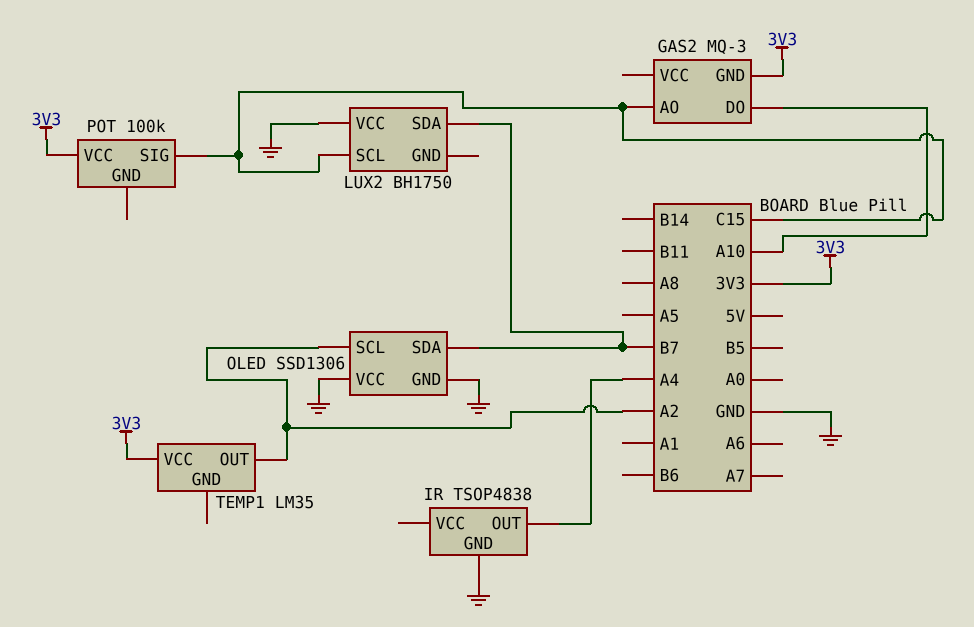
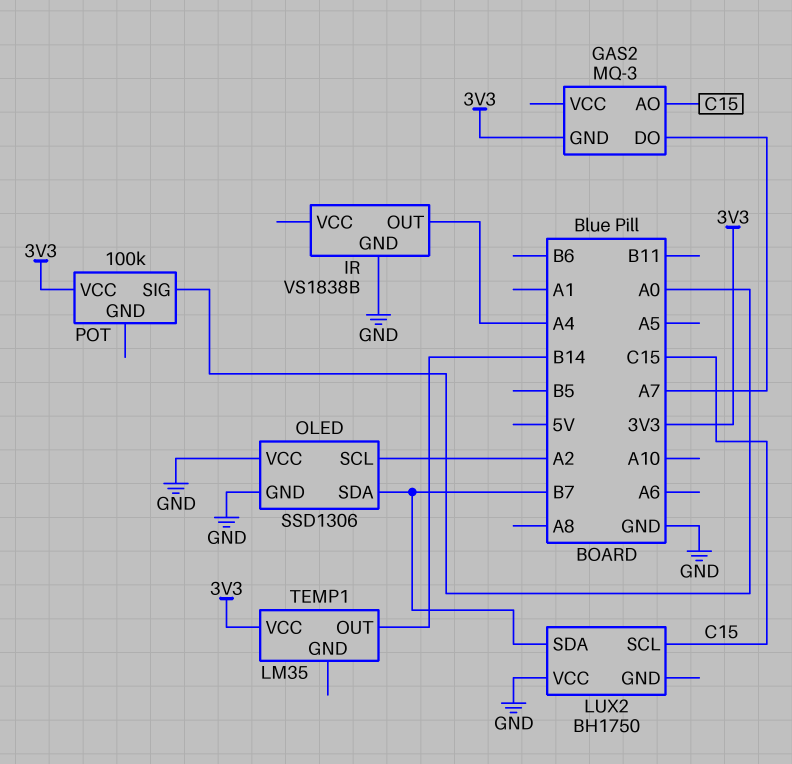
GAS2 pin DO: A10 -> A7
IR: TSOP4838 -> VS1838B
POT pin SIG: C15 -> A0
TEMP1 pin OUT: A2 -> B14

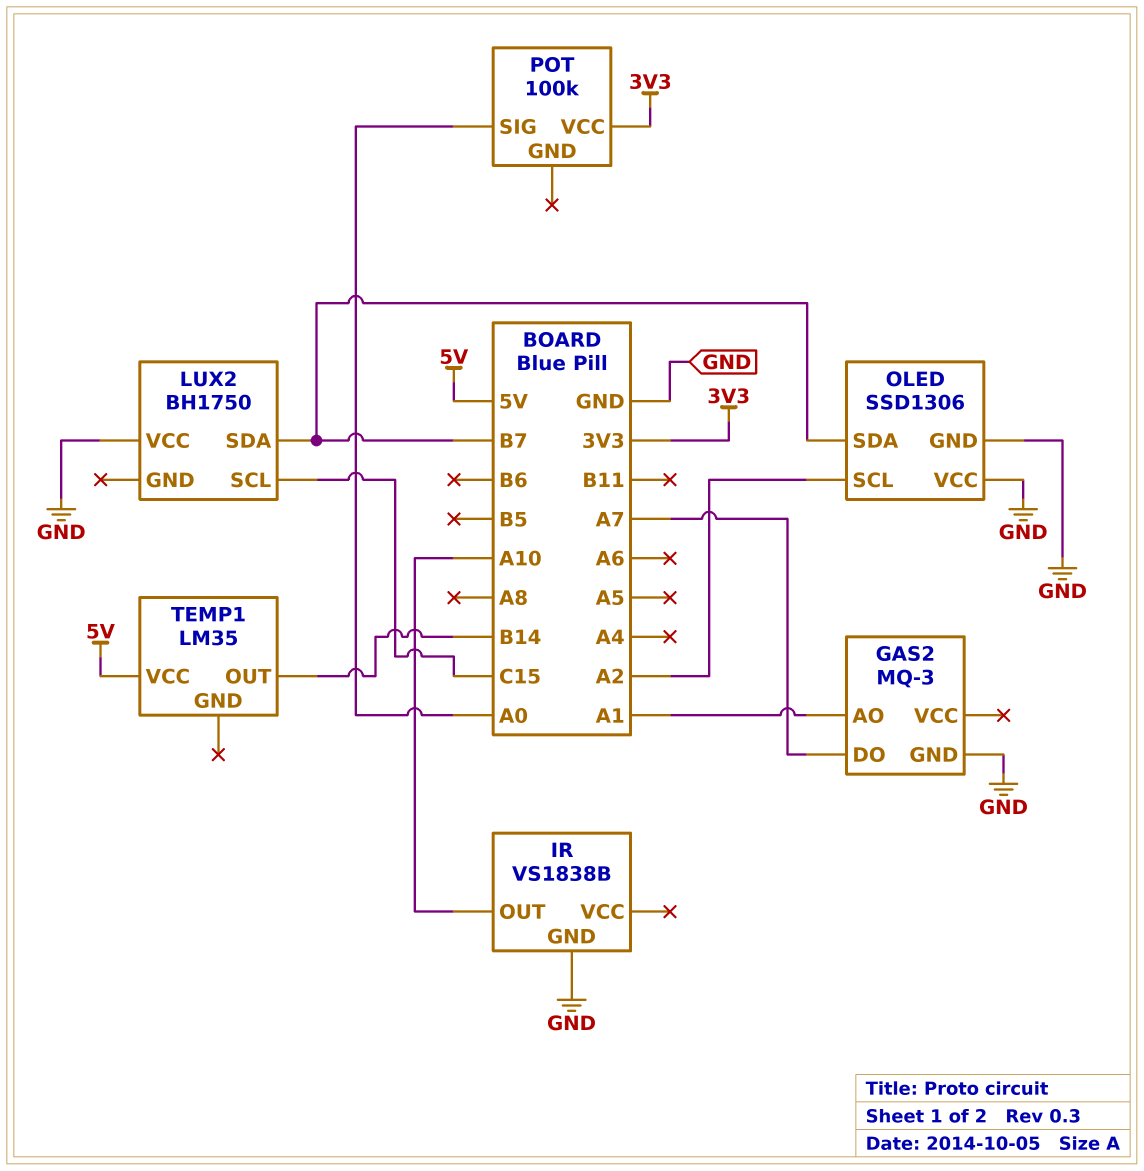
GAS2 pin AO: C15 -> A1
GAS2 pin GND: 3V3 -> GND
IR pin OUT: A4 -> A10
TEMP1 pin VCC: 3V3 -> 5V

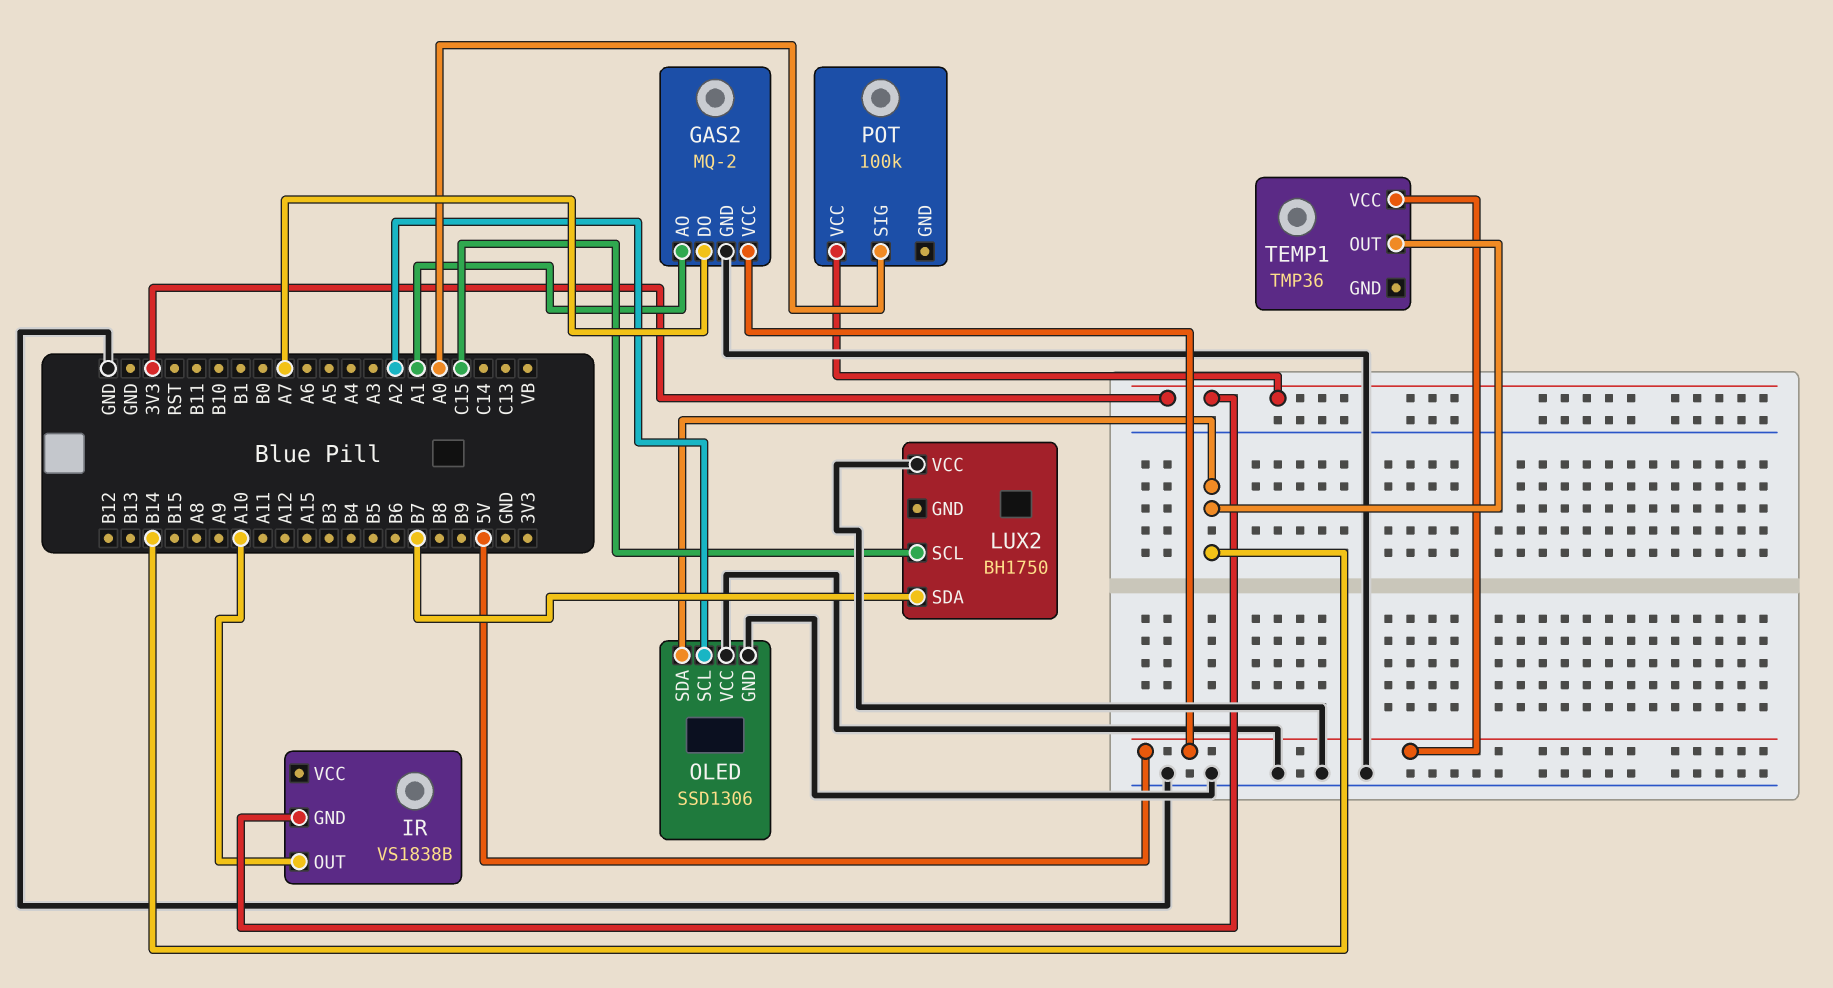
GAS2: MQ-3 -> MQ-2
GAS2 pin VCC: none -> 5V
IR pin GND: GND -> 3V3
OLED pin SDA: B7 -> B14
TEMP1: LM35 -> TMP36

